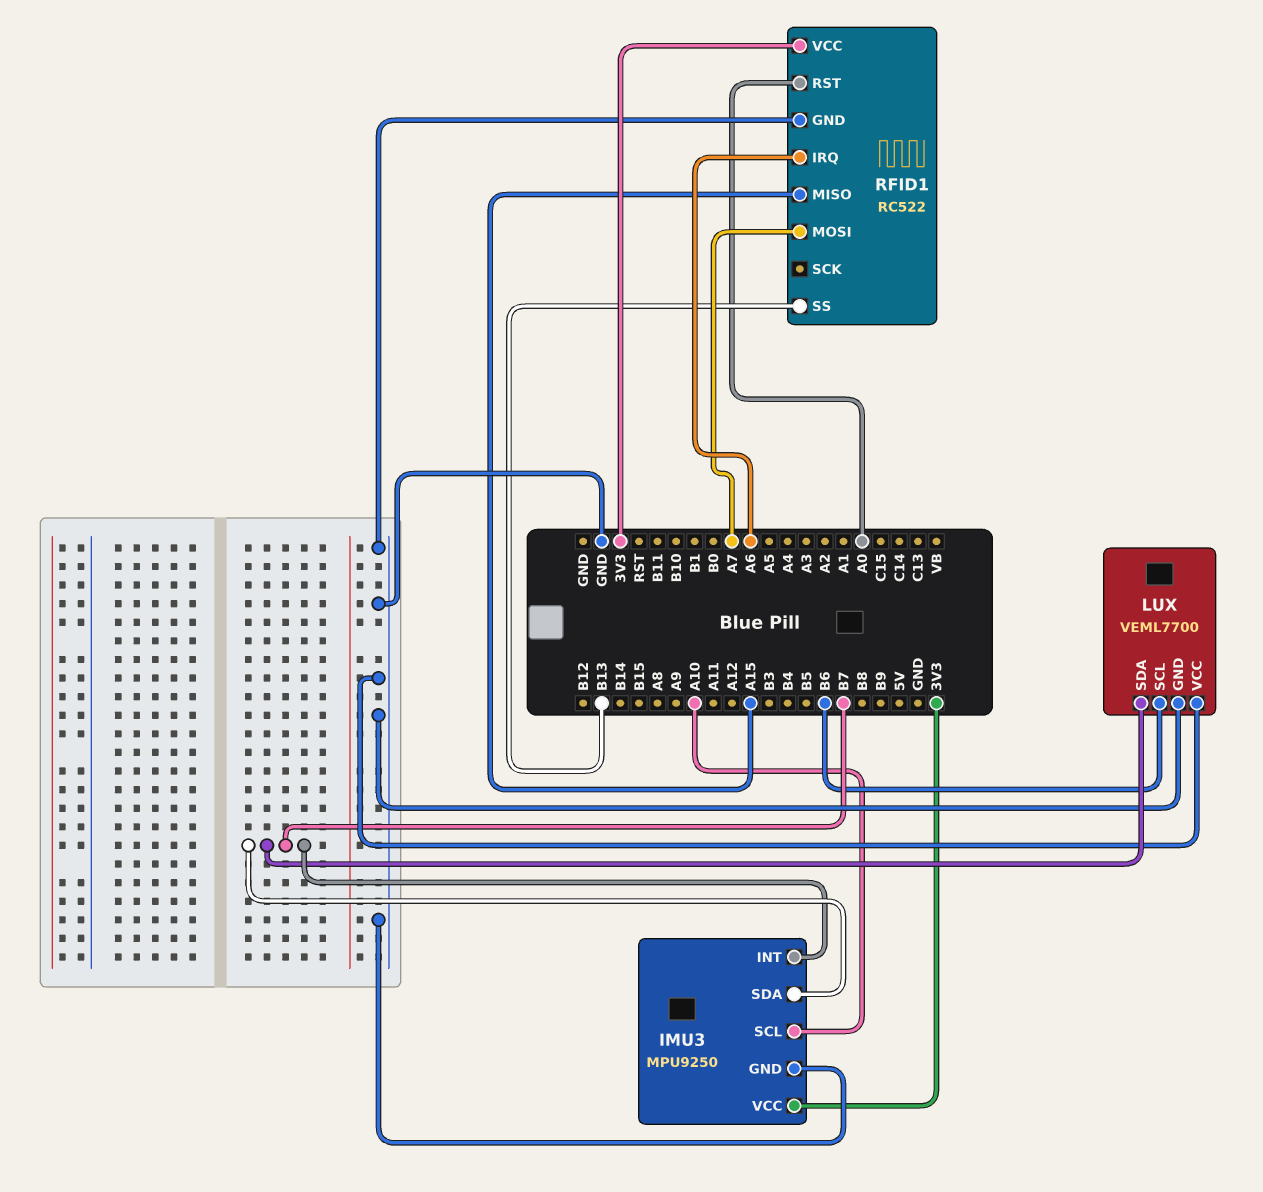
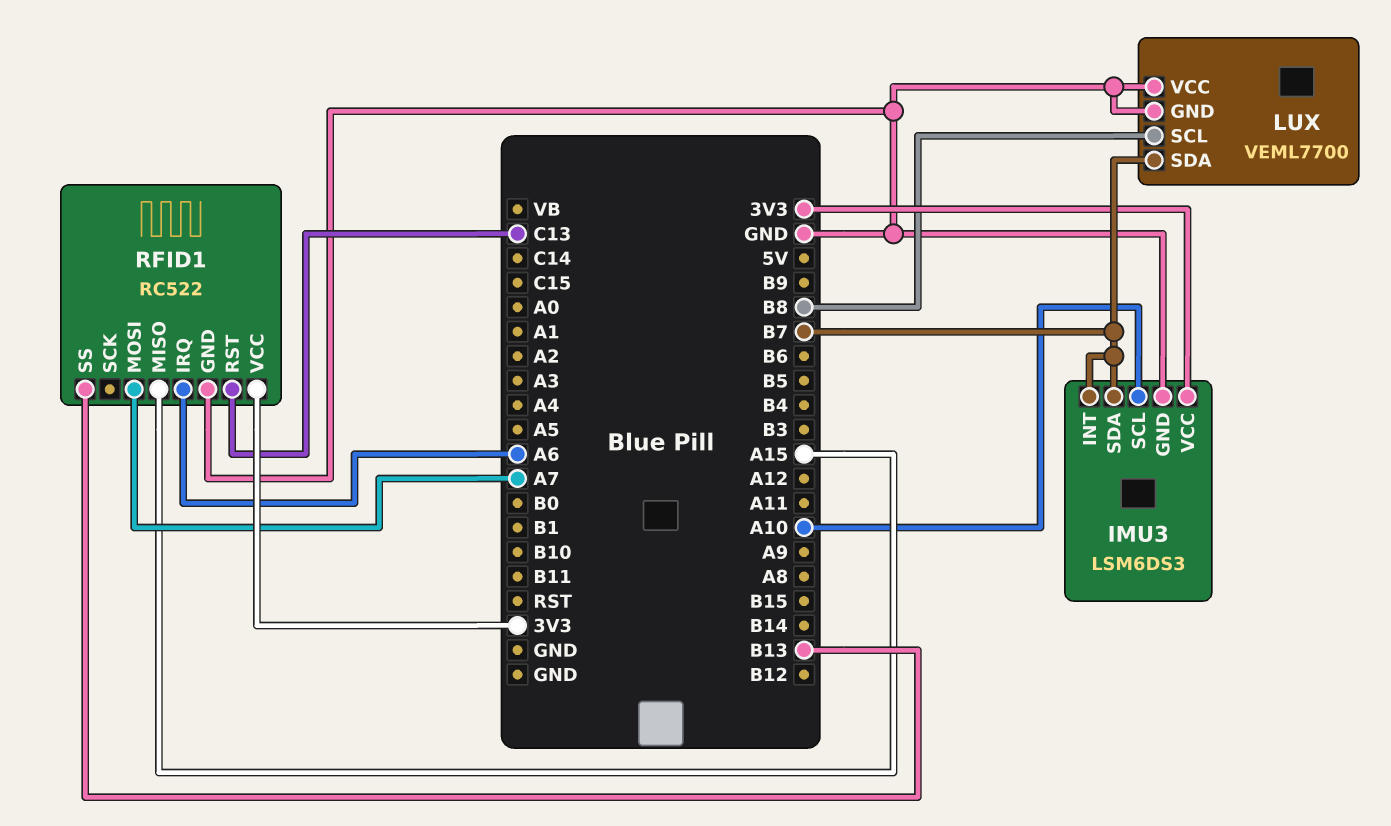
IMU3: MPU9250 -> LSM6DS3
LUX pin SCL: B6 -> B8
RFID1 pin RST: A0 -> C13

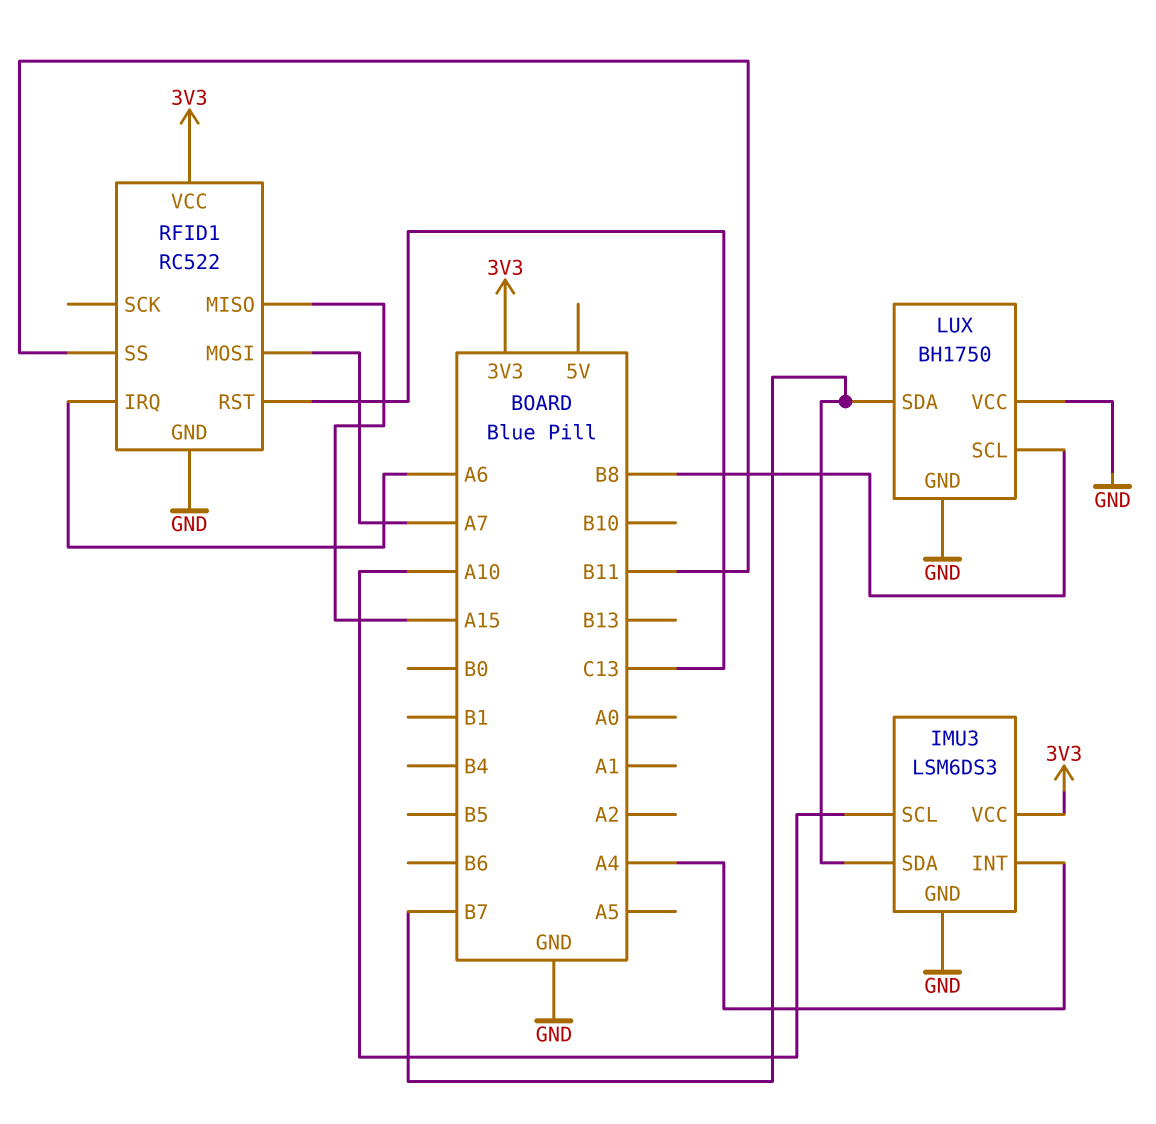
IMU3 pin INT: B7 -> A4
LUX: VEML7700 -> BH1750
RFID1 pin SS: B13 -> B11

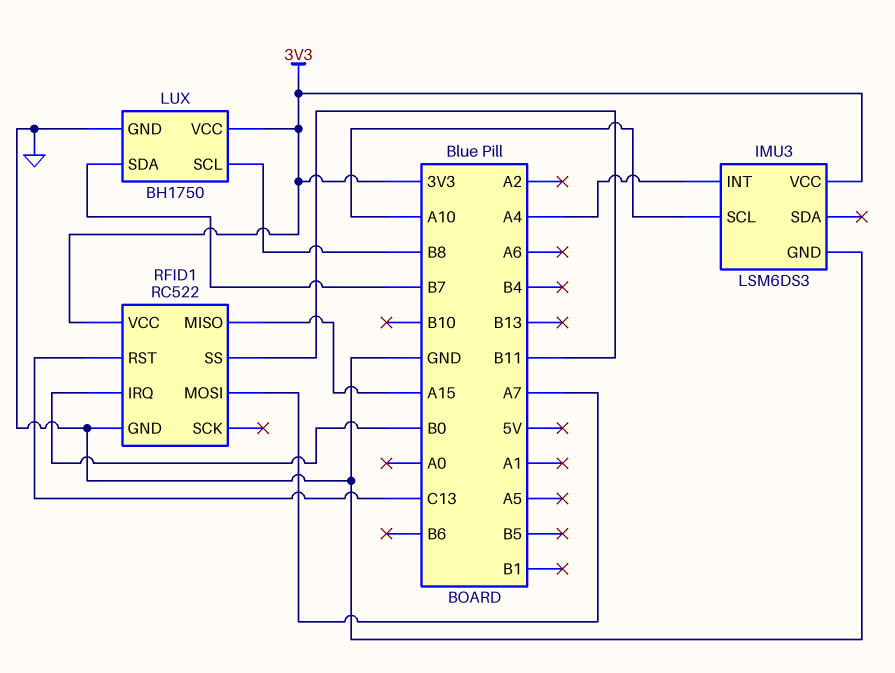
IMU3 pin SDA: B7 -> none
LUX pin VCC: GND -> 3V3
RFID1 pin IRQ: A6 -> B0

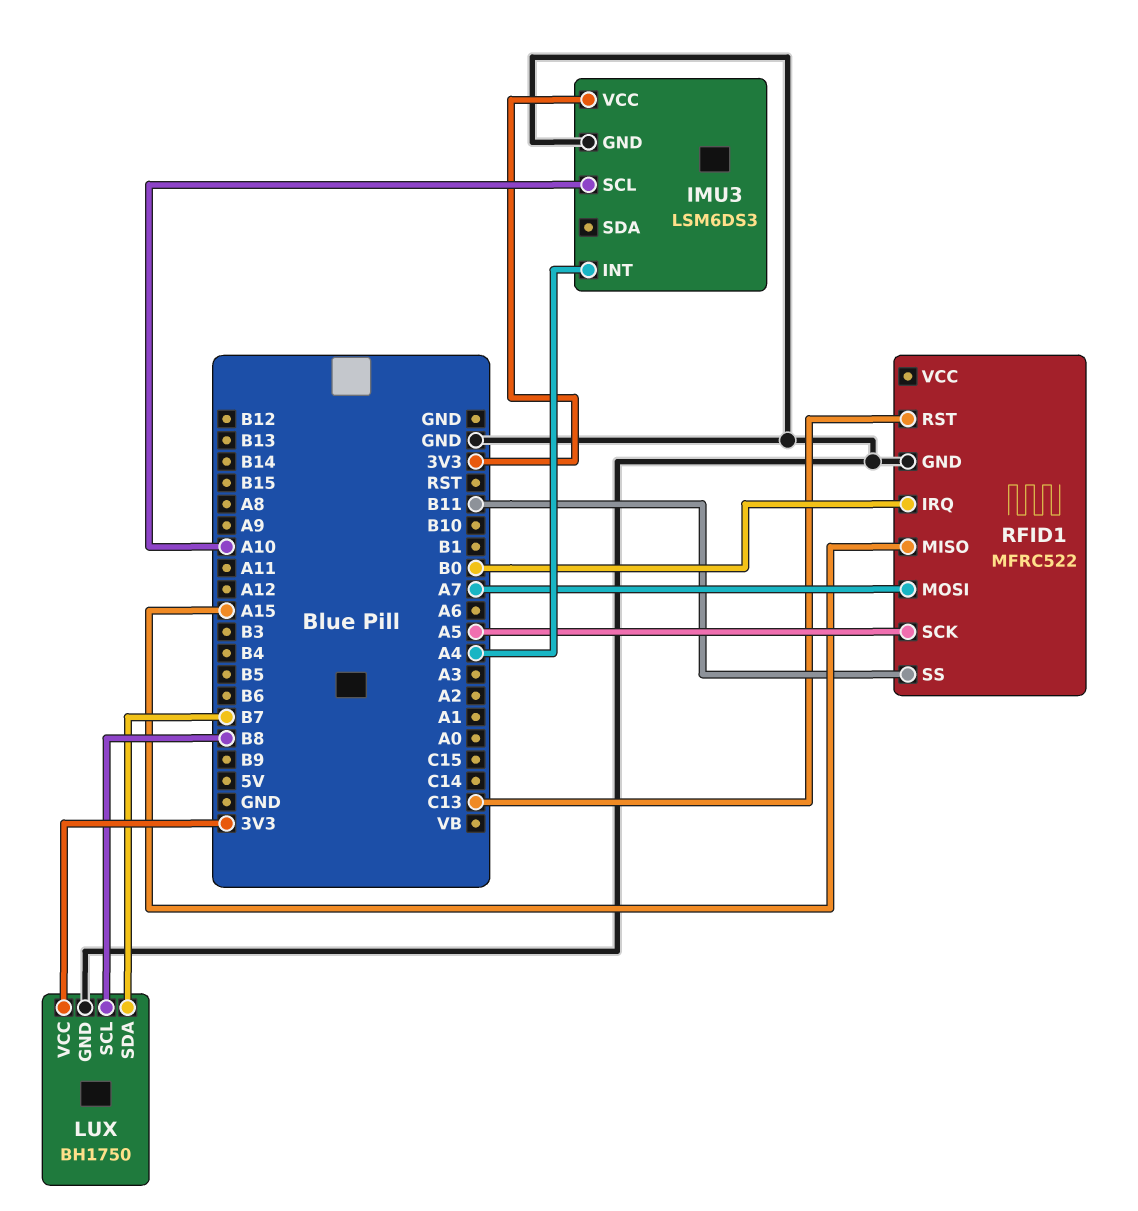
RFID1: RC522 -> MFRC522
RFID1 pin SCK: none -> A5
RFID1 pin VCC: 3V3 -> none

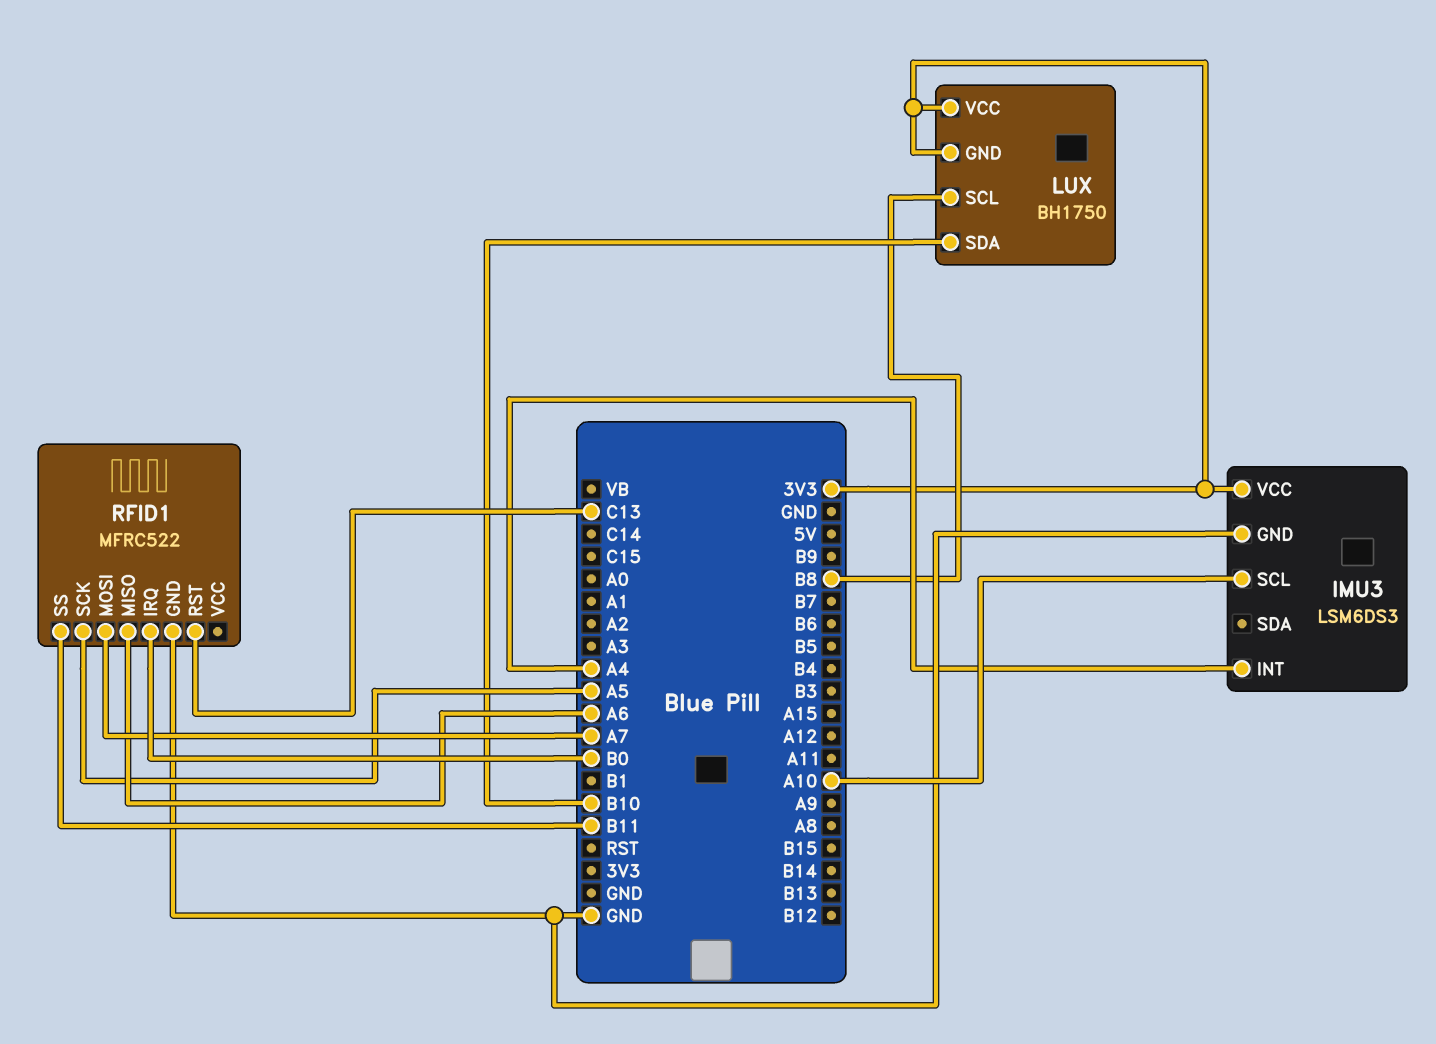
LUX pin GND: GND -> 3V3
LUX pin SDA: B7 -> B10
RFID1 pin MISO: A15 -> A6

